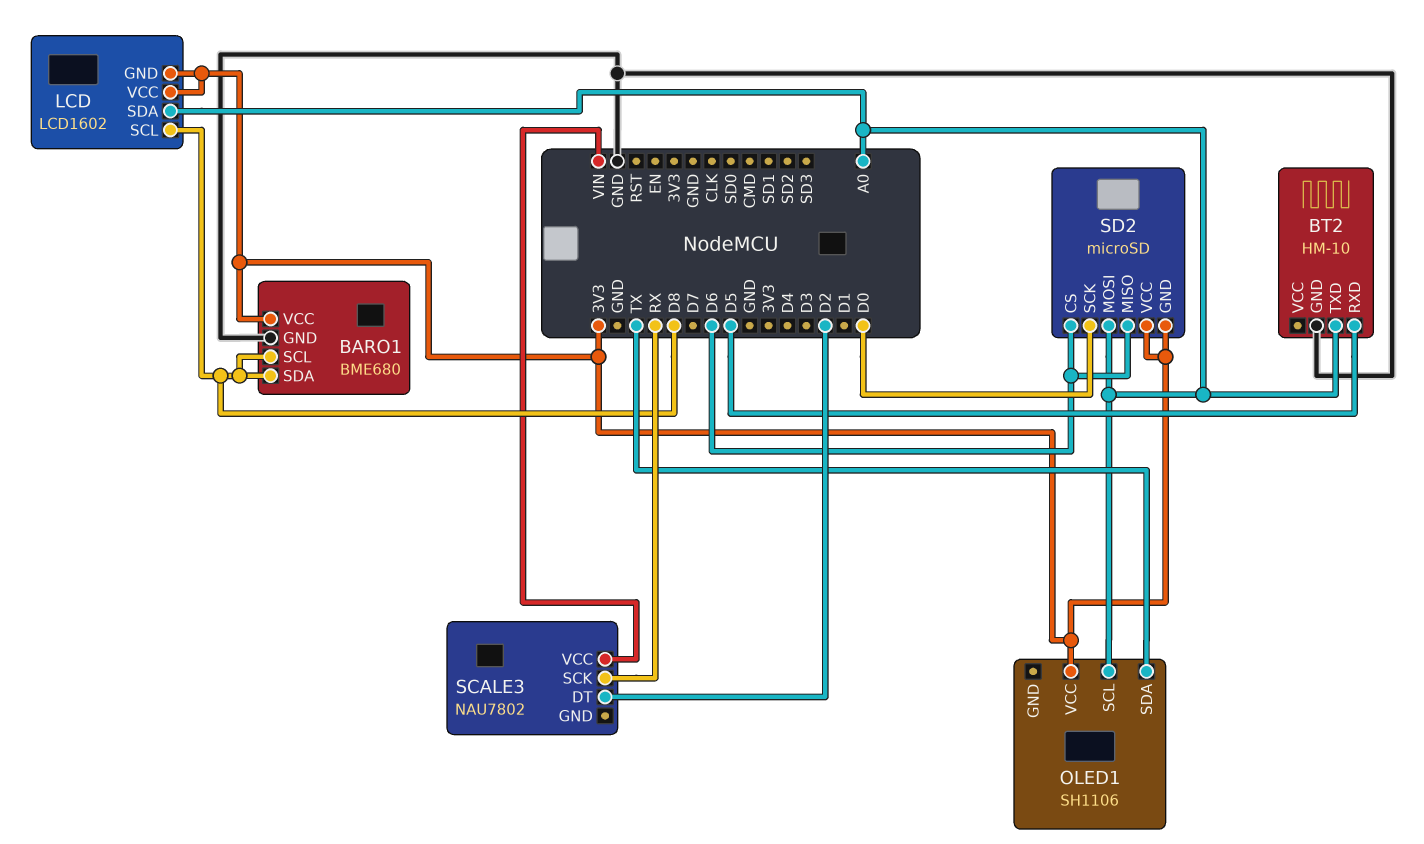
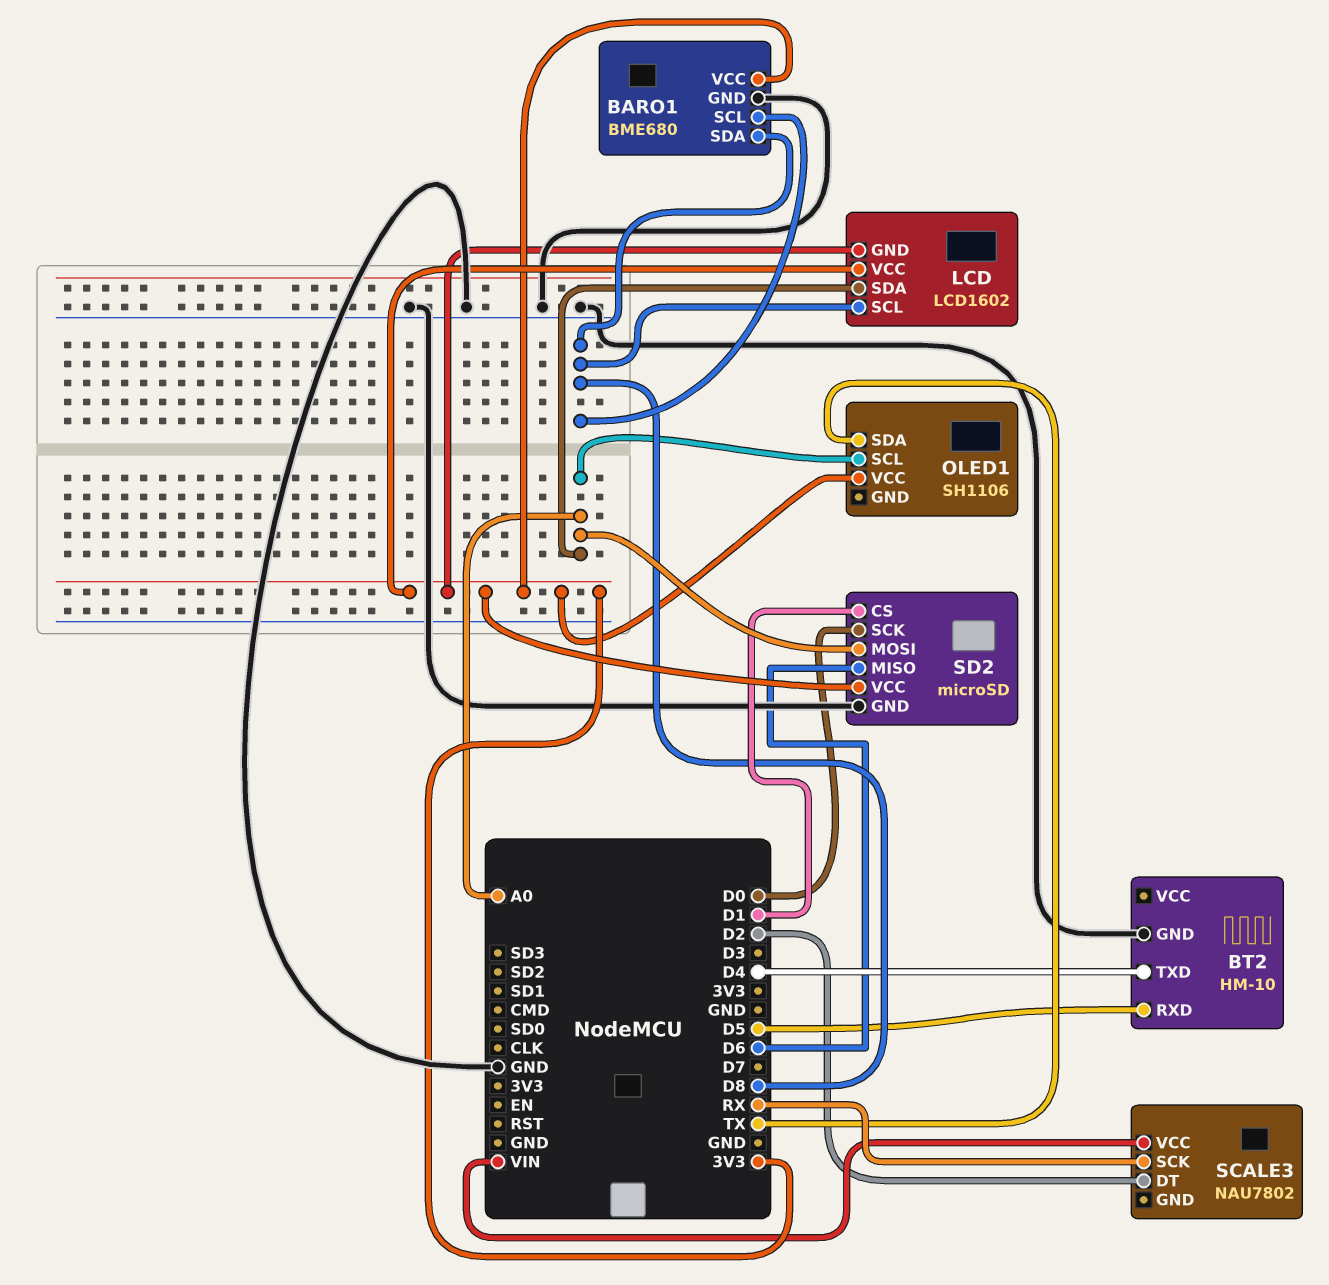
BT2 pin TXD: A0 -> D4
SD2 pin CS: D6 -> D1
SD2 pin GND: 3V3 -> GND

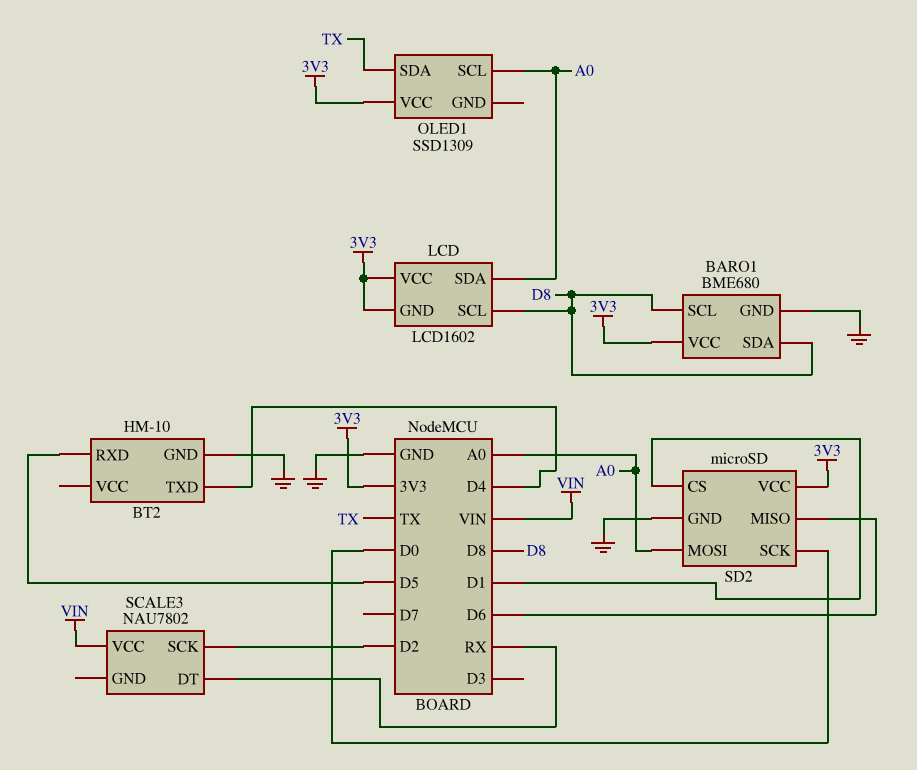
OLED1: SH1106 -> SSD1309
SCALE3 pin DT: D2 -> RX
SCALE3 pin SCK: RX -> D2

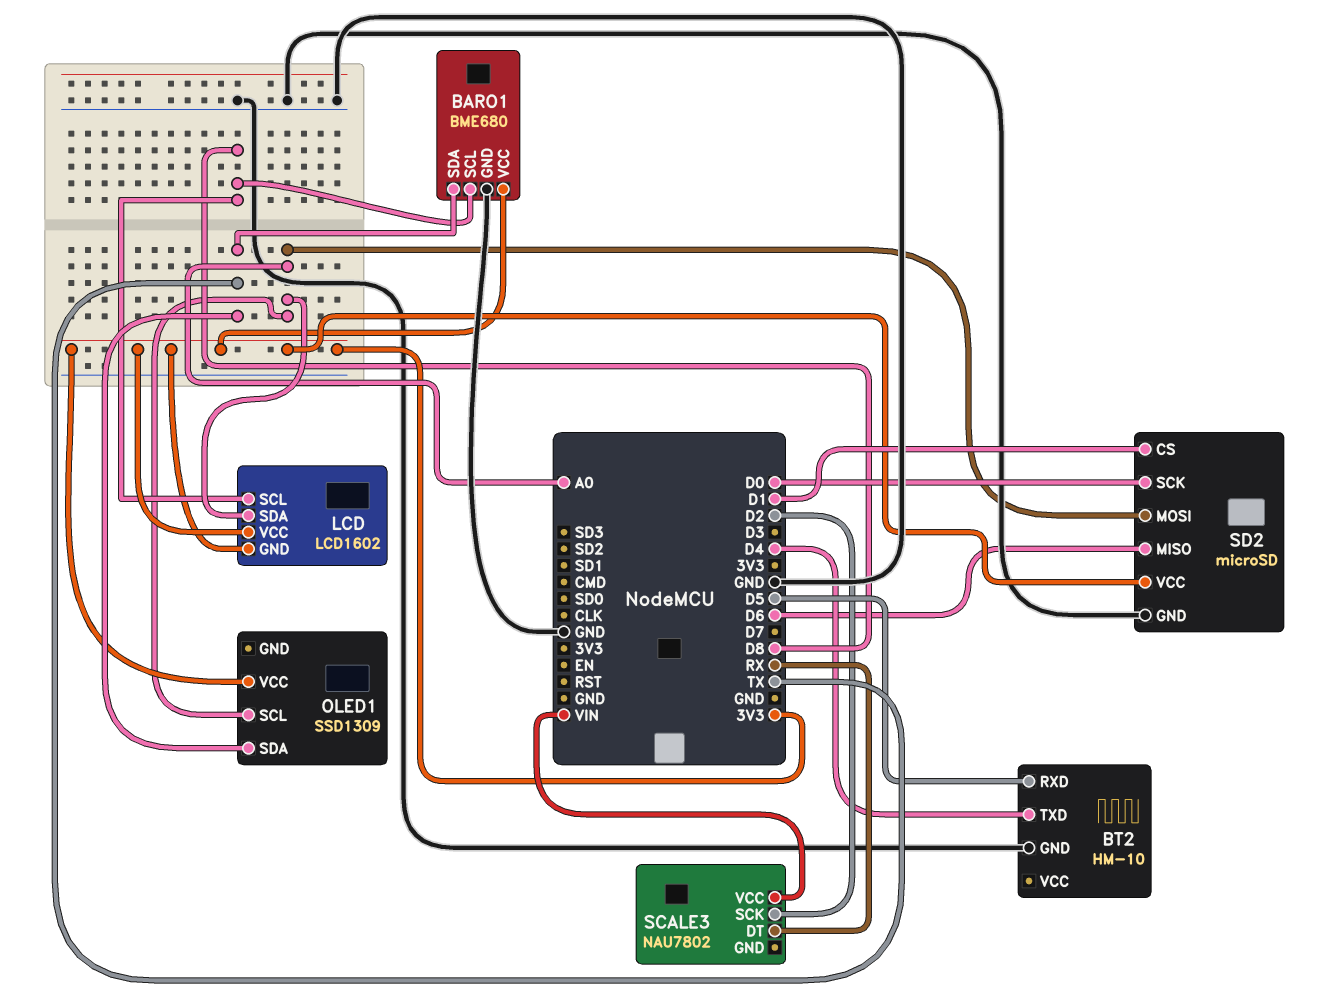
BARO1 pin SDA: D8 -> TX

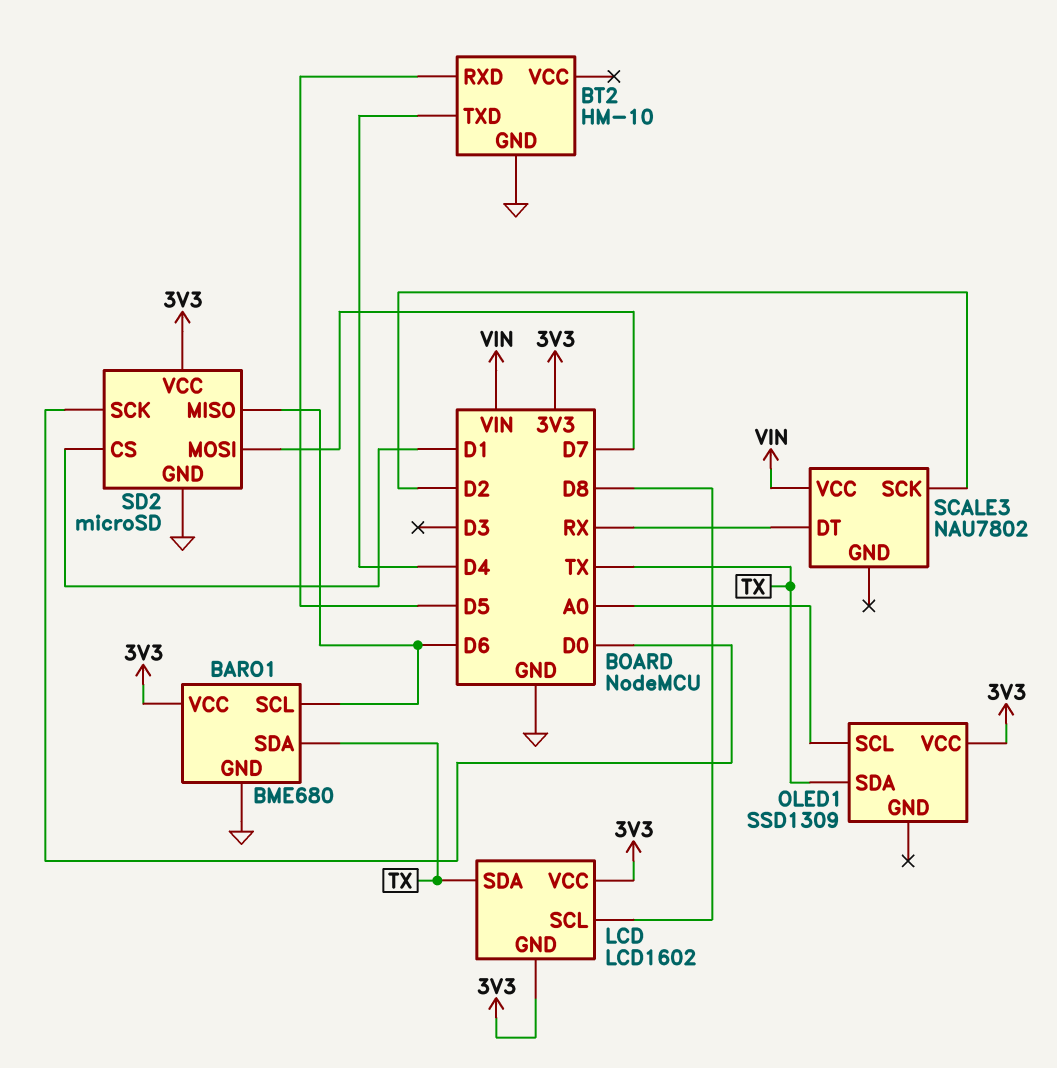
BARO1 pin SCL: D8 -> D6
LCD pin SDA: A0 -> TX
SD2 pin MOSI: A0 -> D7

